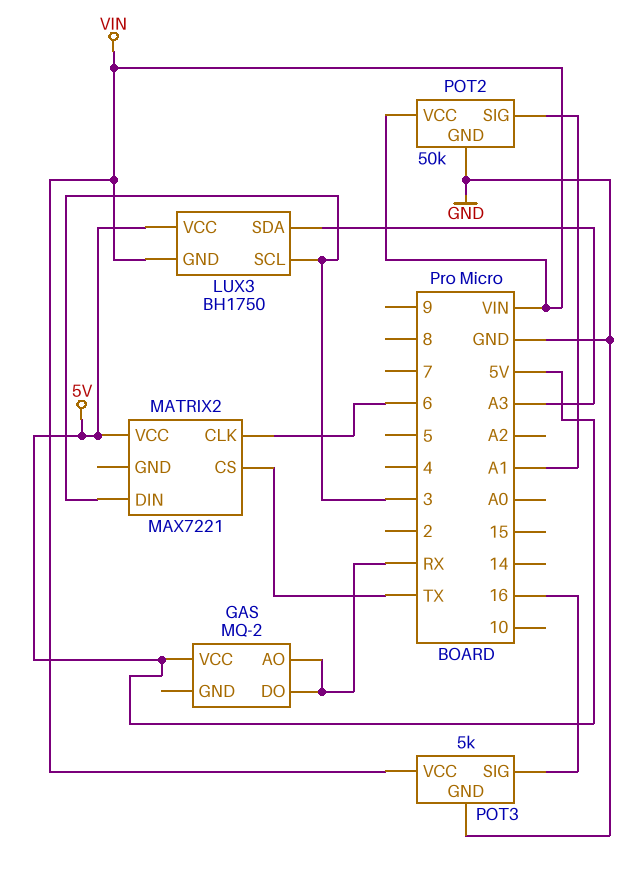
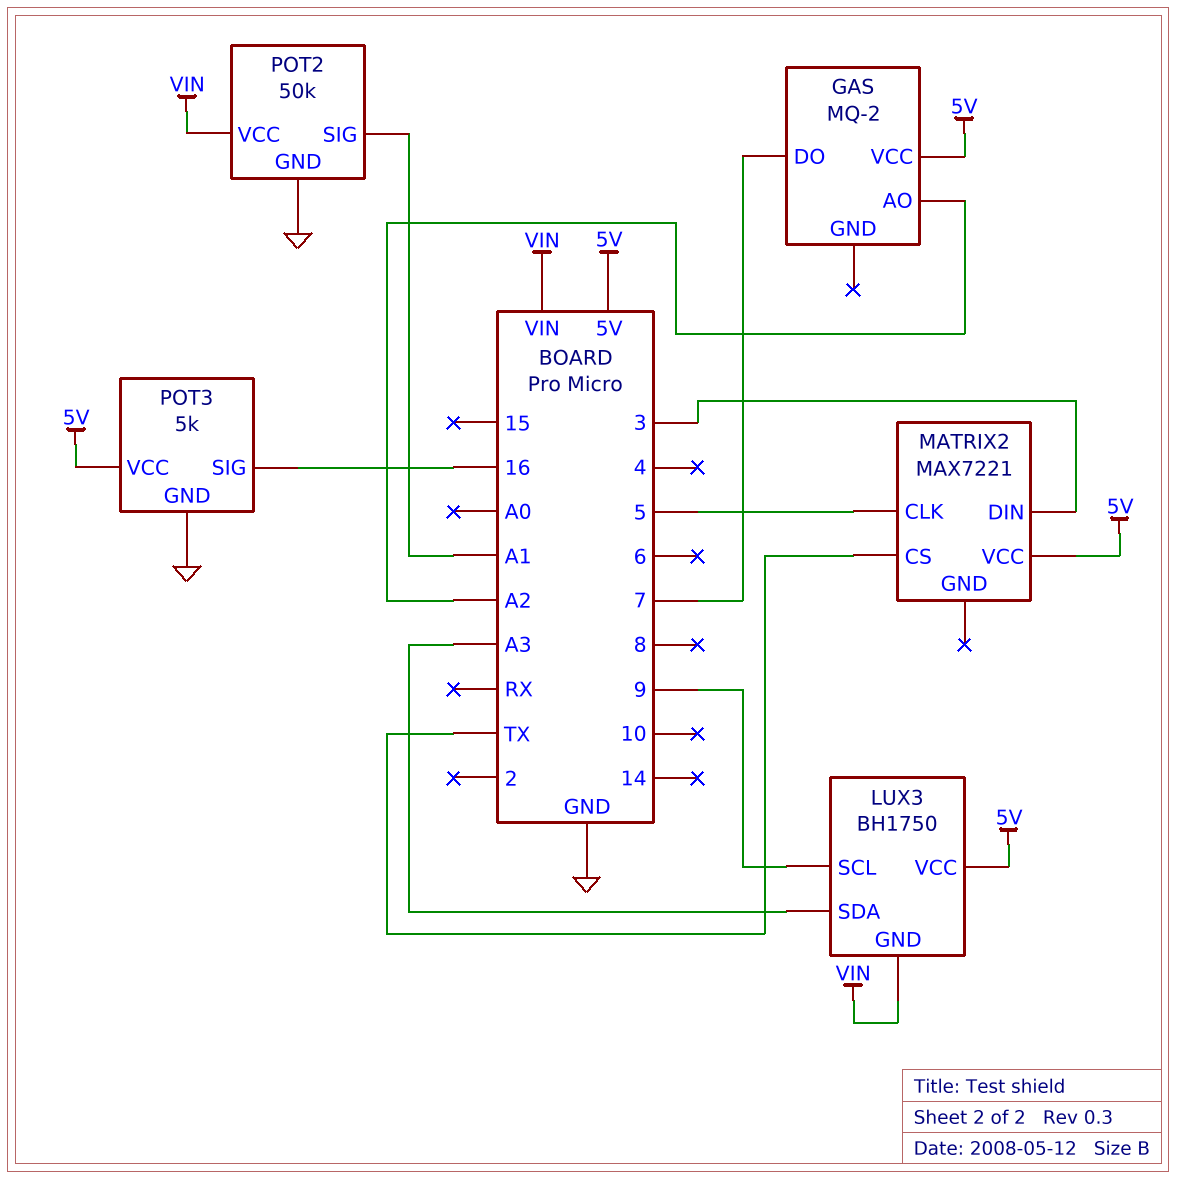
GAS pin AO: RX -> A2
GAS pin DO: RX -> 7
LUX3 pin SCL: 3 -> 9
MATRIX2 pin CLK: 6 -> 5
POT3 pin VCC: VIN -> 5V

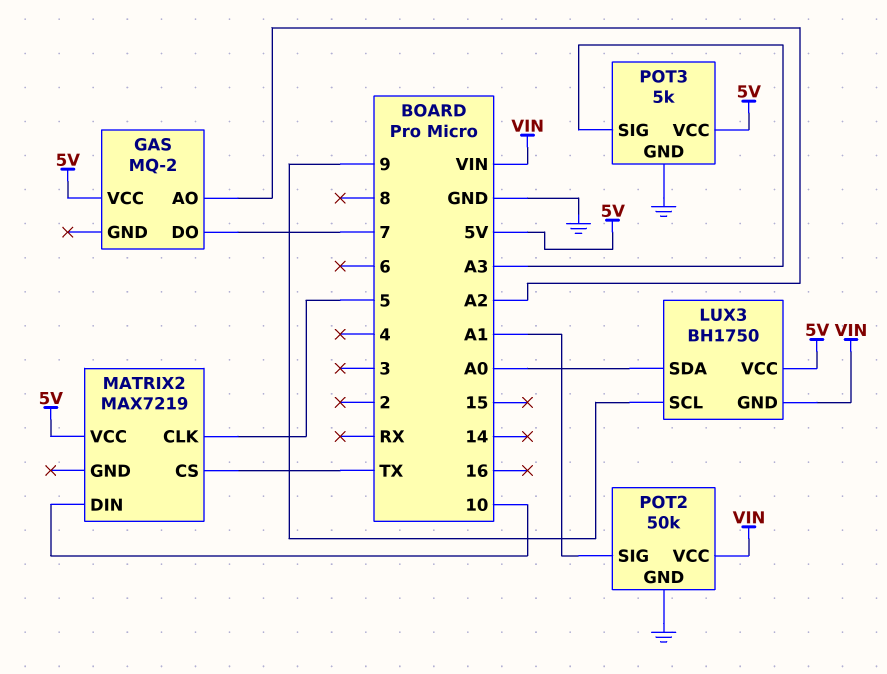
LUX3 pin SDA: A3 -> A0
MATRIX2: MAX7221 -> MAX7219
MATRIX2 pin DIN: 3 -> 10
POT3 pin SIG: 16 -> A3

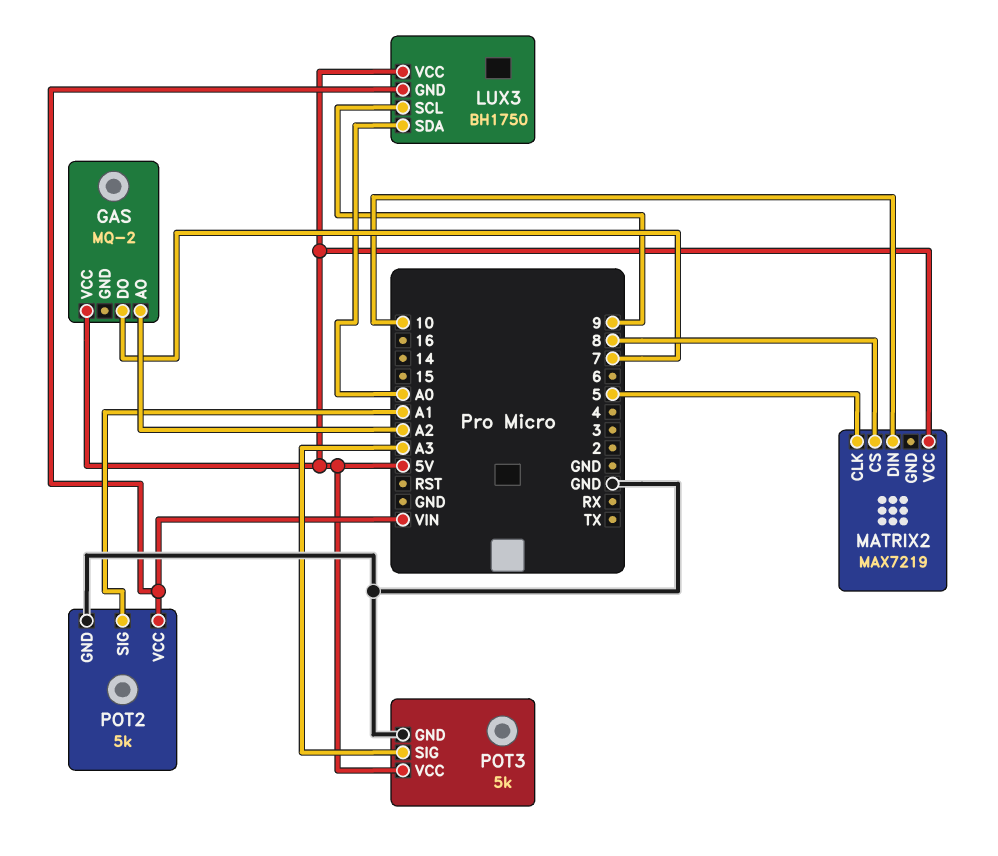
MATRIX2 pin CS: TX -> 8
POT2: 50k -> 5k

